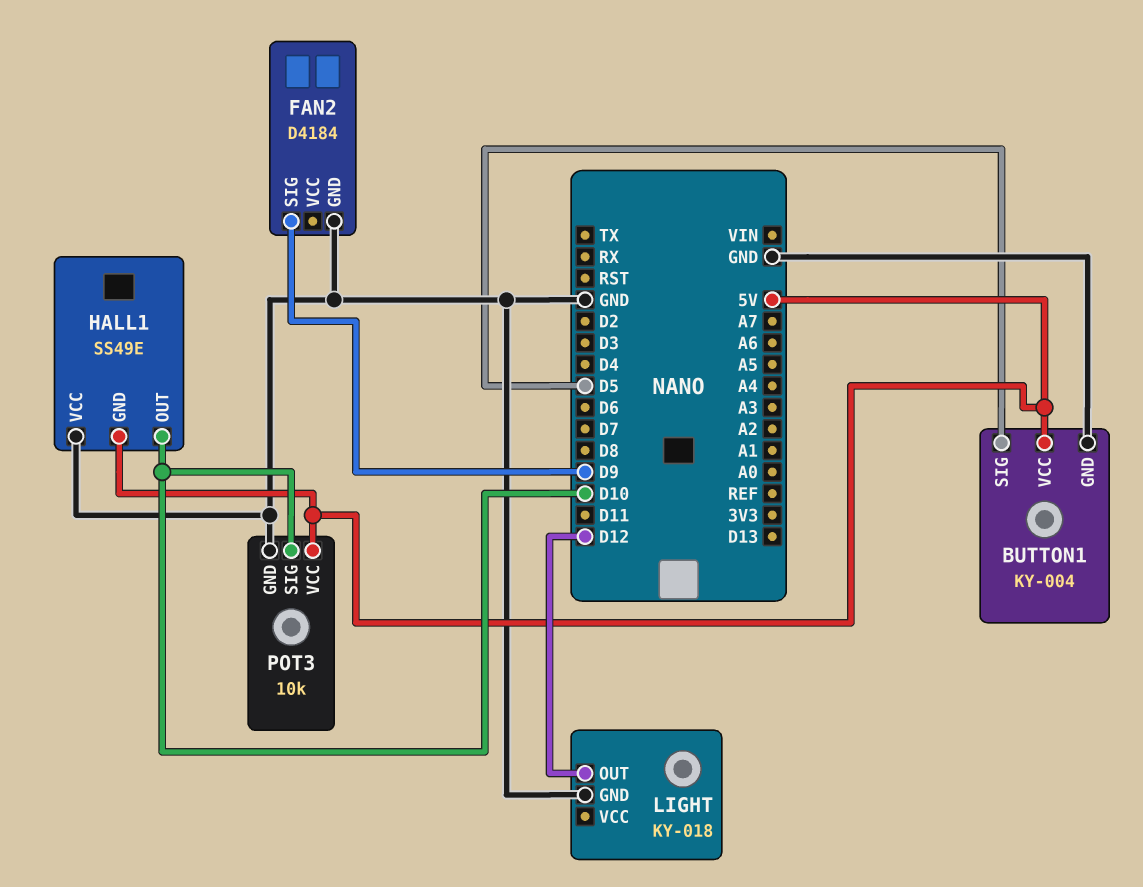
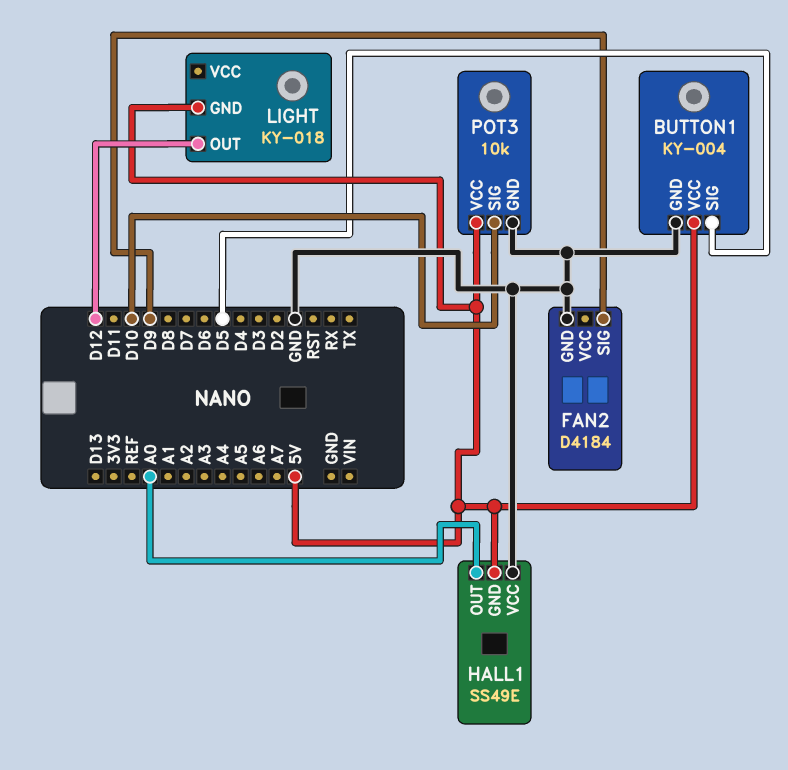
HALL1 pin OUT: D10 -> A0
LIGHT pin GND: GND -> 5V

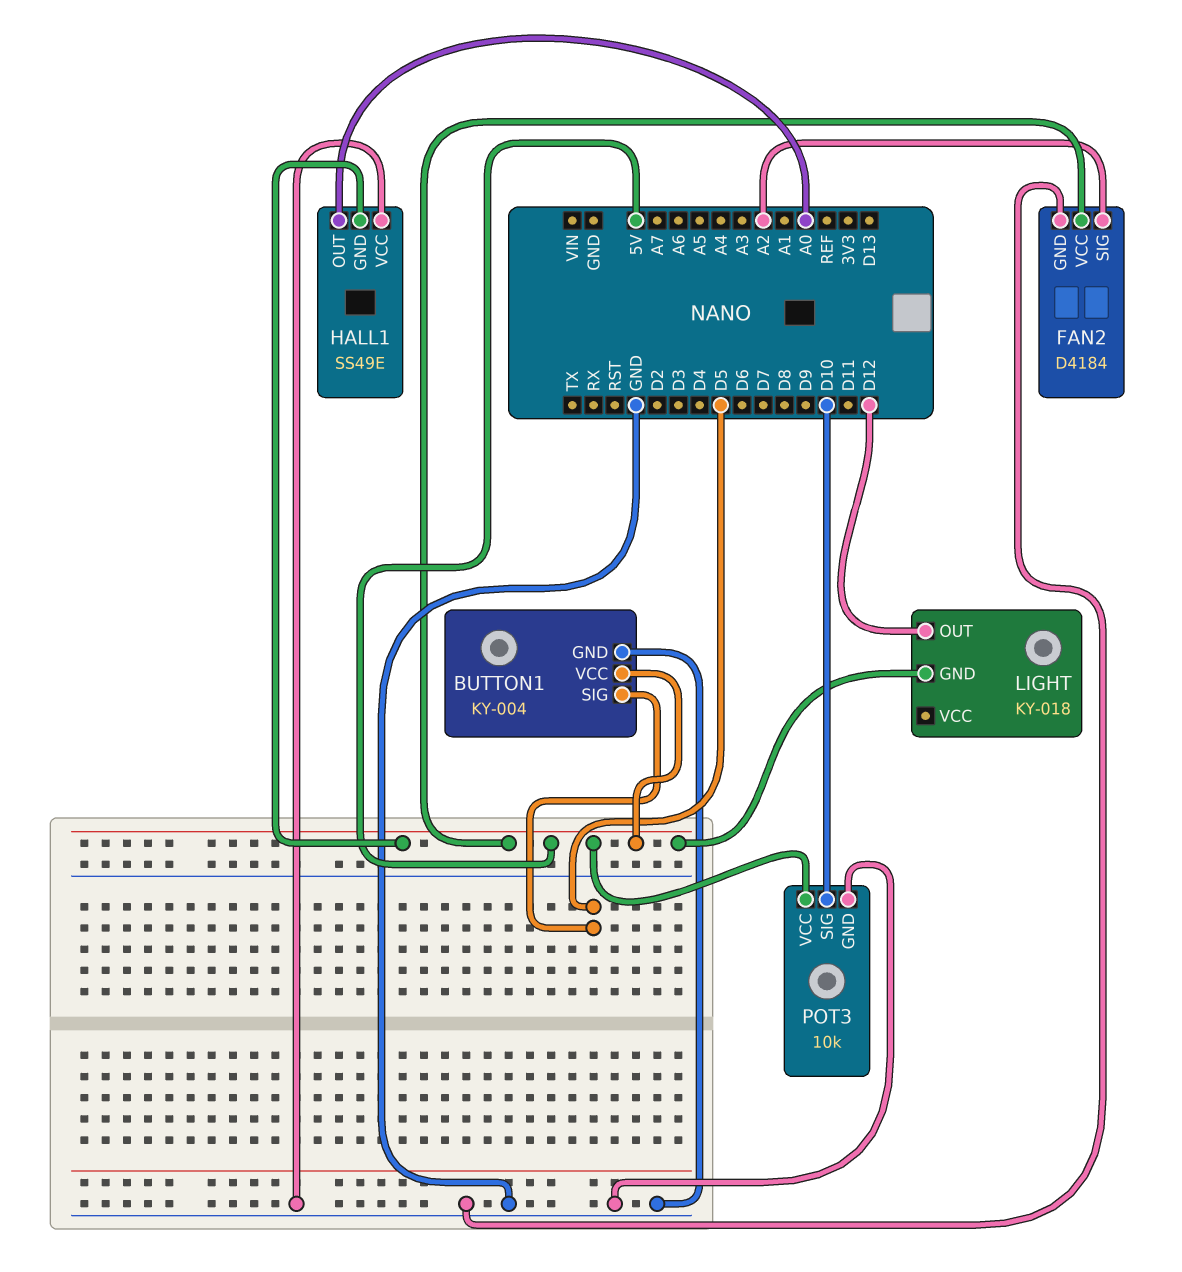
FAN2 pin SIG: D9 -> A2
FAN2 pin VCC: none -> 5V

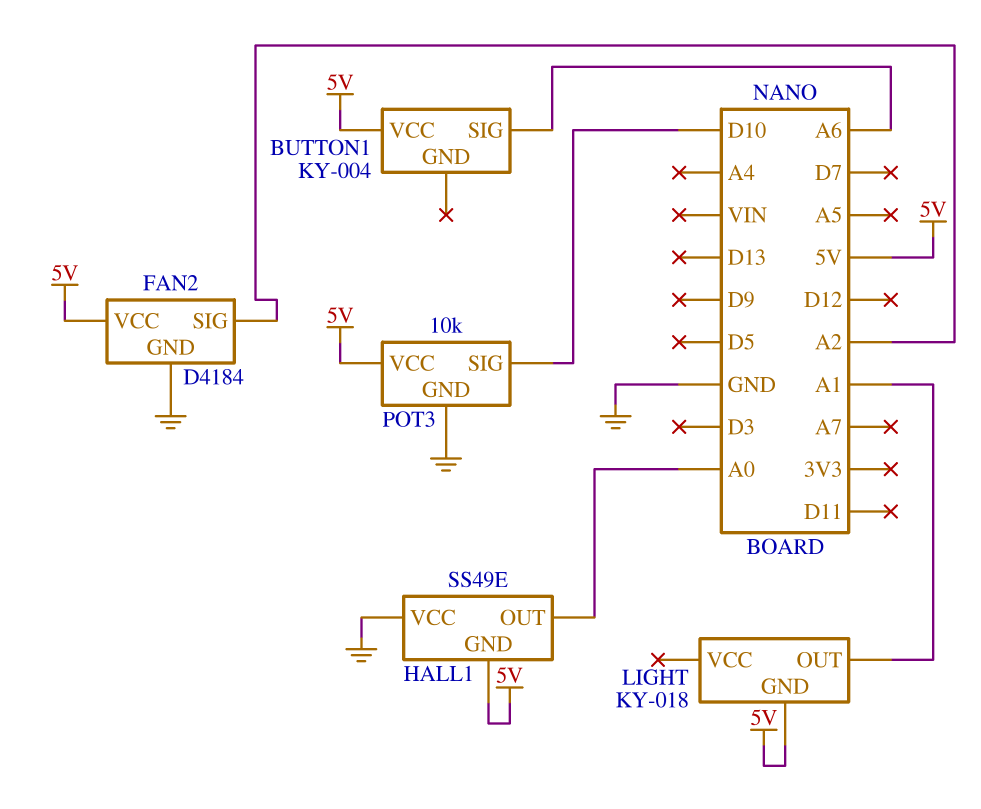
BUTTON1 pin GND: GND -> none
BUTTON1 pin SIG: D5 -> A6
LIGHT pin OUT: D12 -> A1

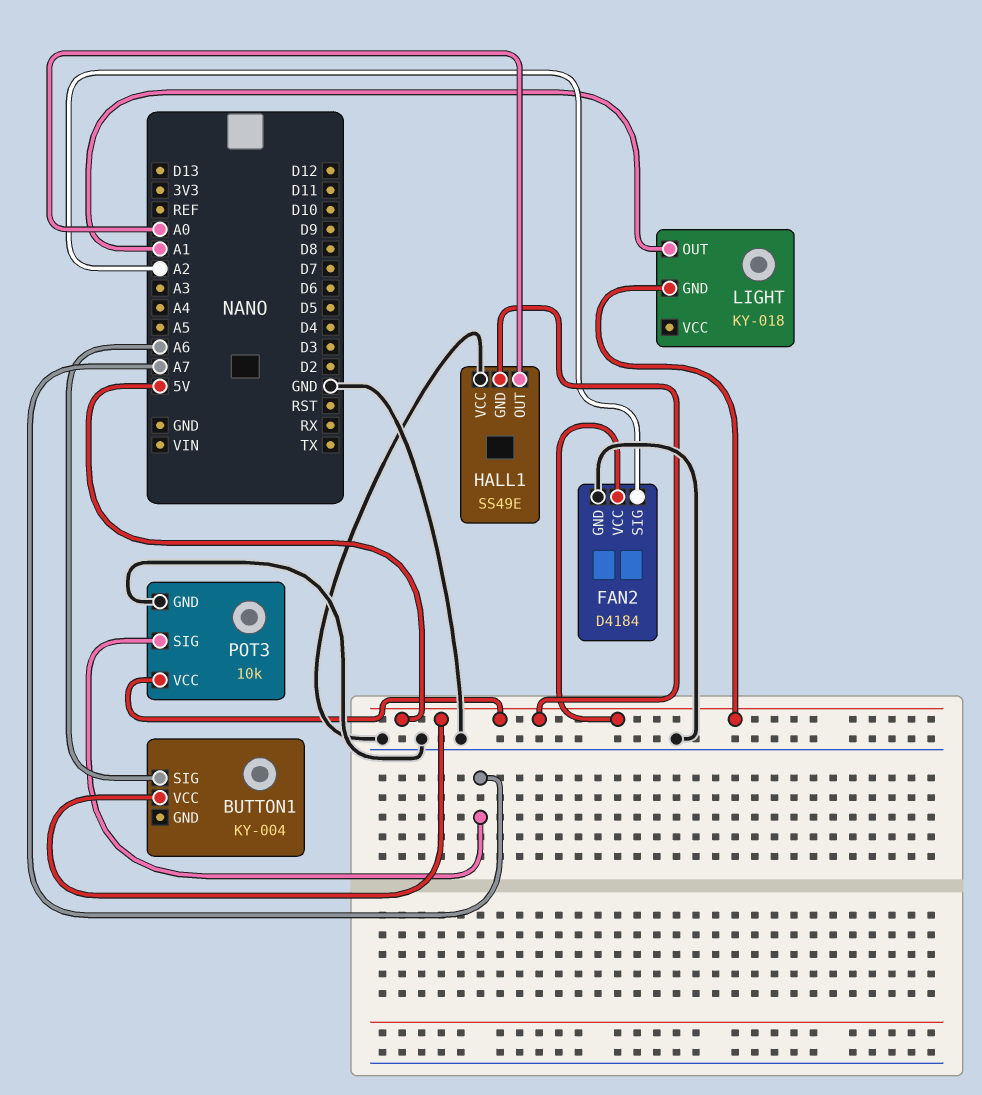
POT3 pin SIG: D10 -> A7

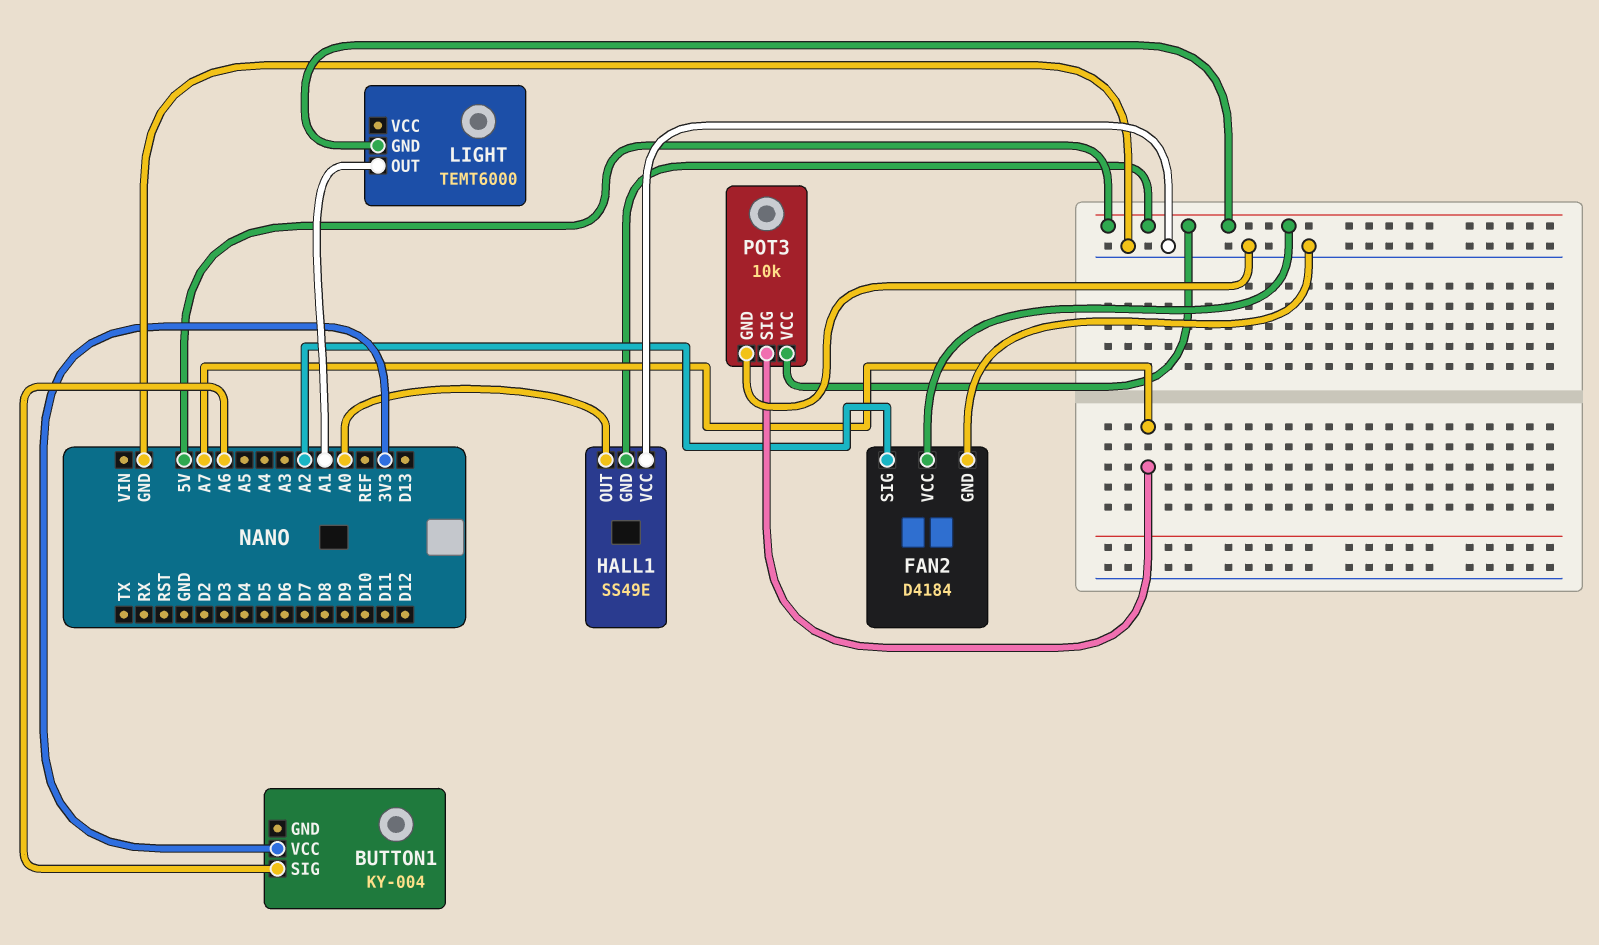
BUTTON1 pin VCC: 5V -> 3V3
LIGHT: KY-018 -> TEMT6000

